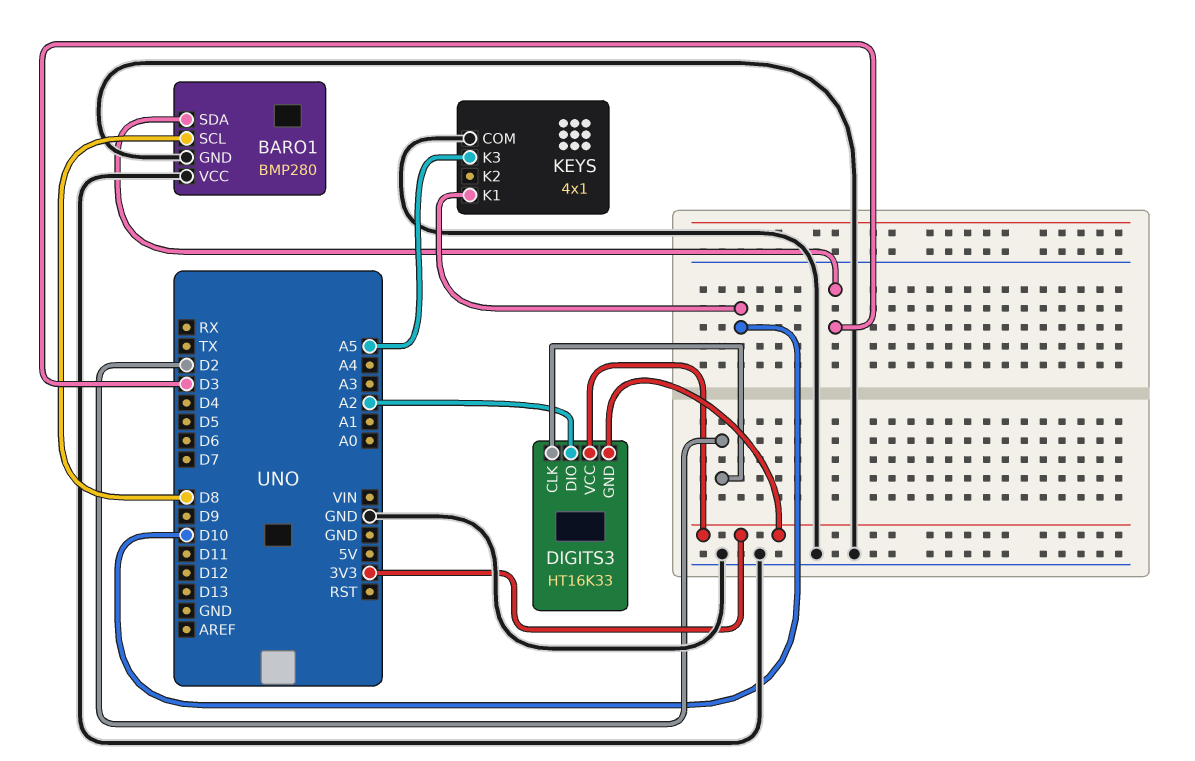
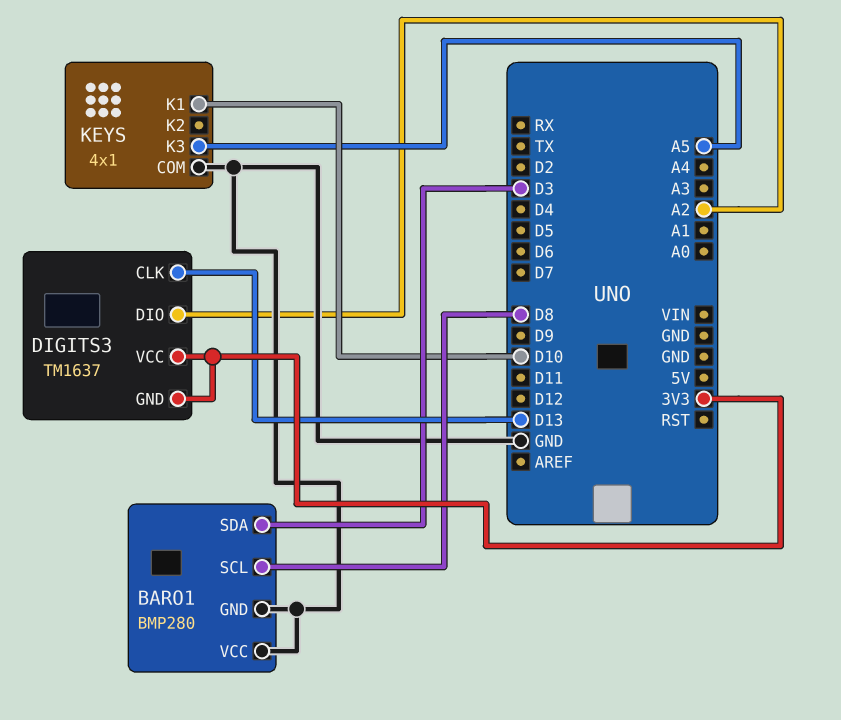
DIGITS3: HT16K33 -> TM1637
DIGITS3 pin CLK: D2 -> D13

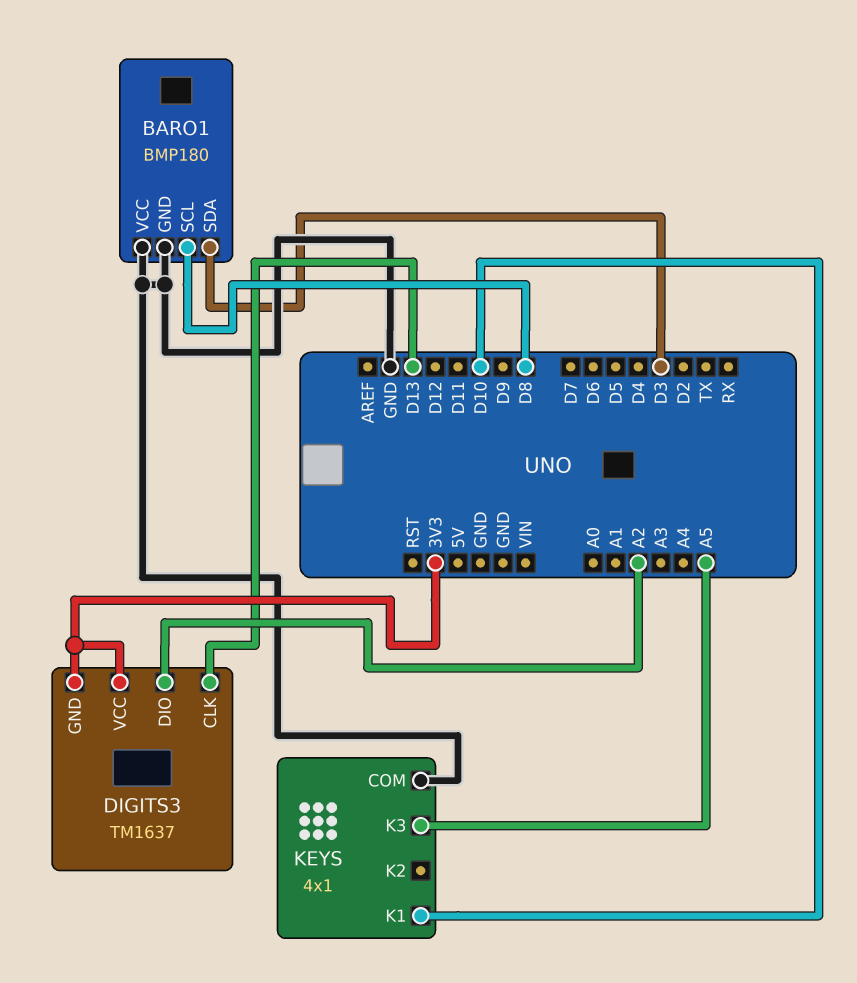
BARO1: BMP280 -> BMP180

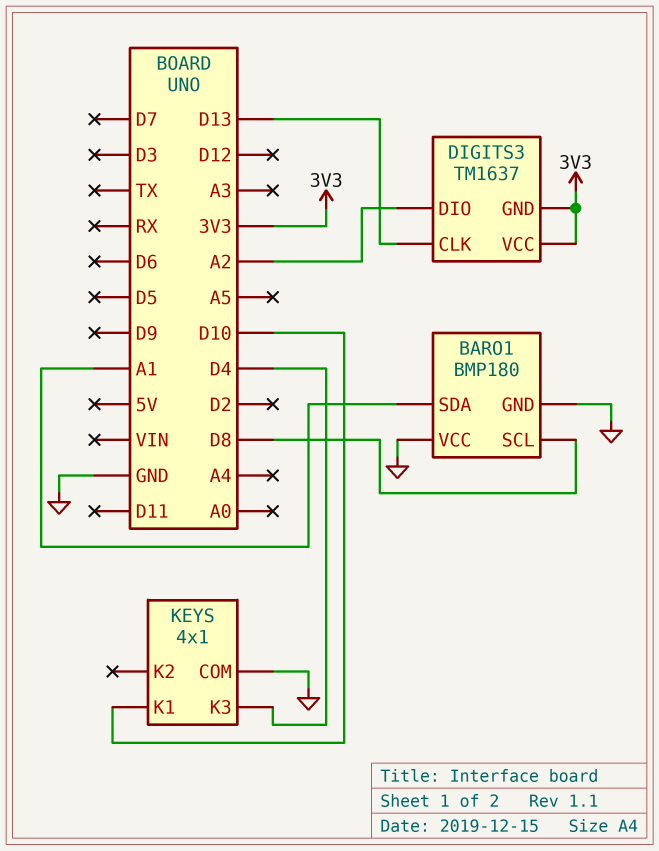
BARO1 pin SDA: D3 -> A1
KEYS pin K3: A5 -> D4

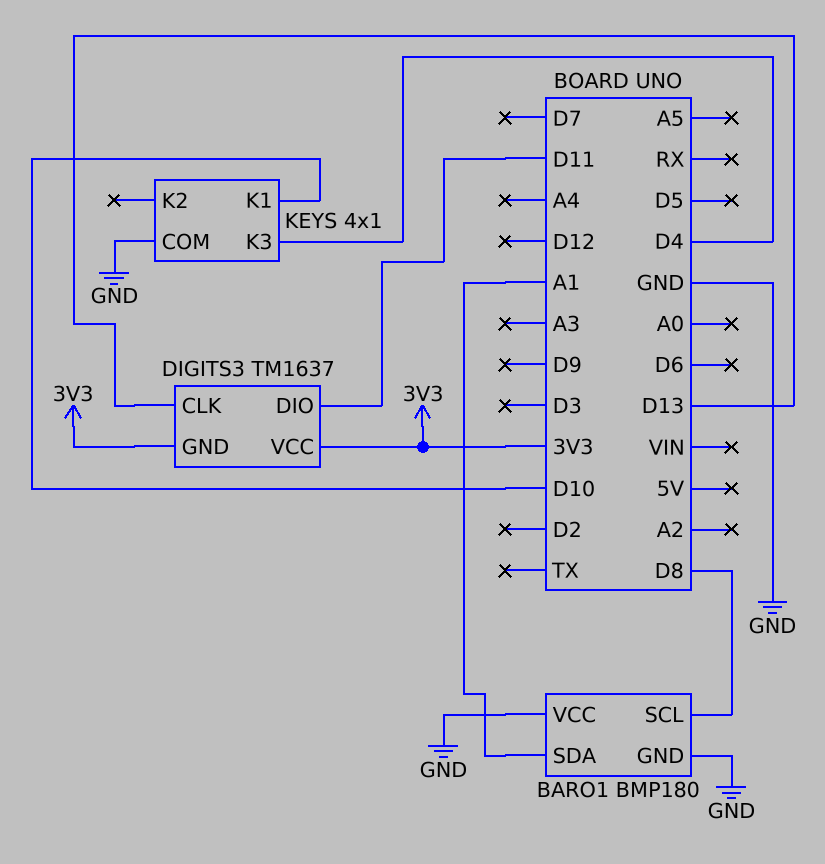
DIGITS3 pin DIO: A2 -> D11

